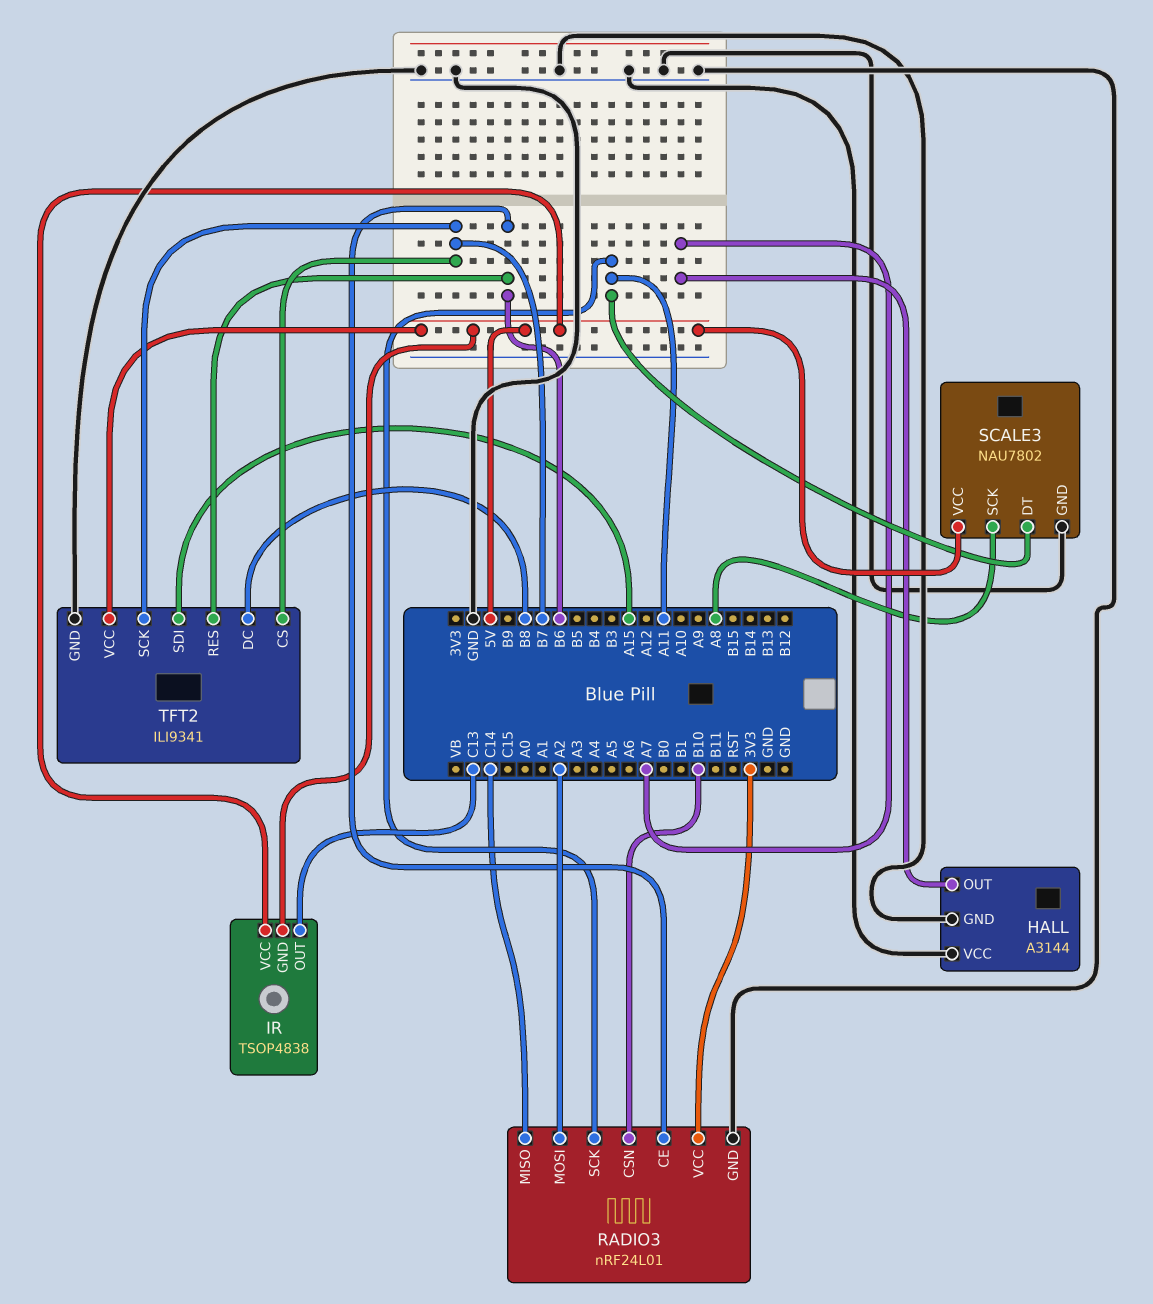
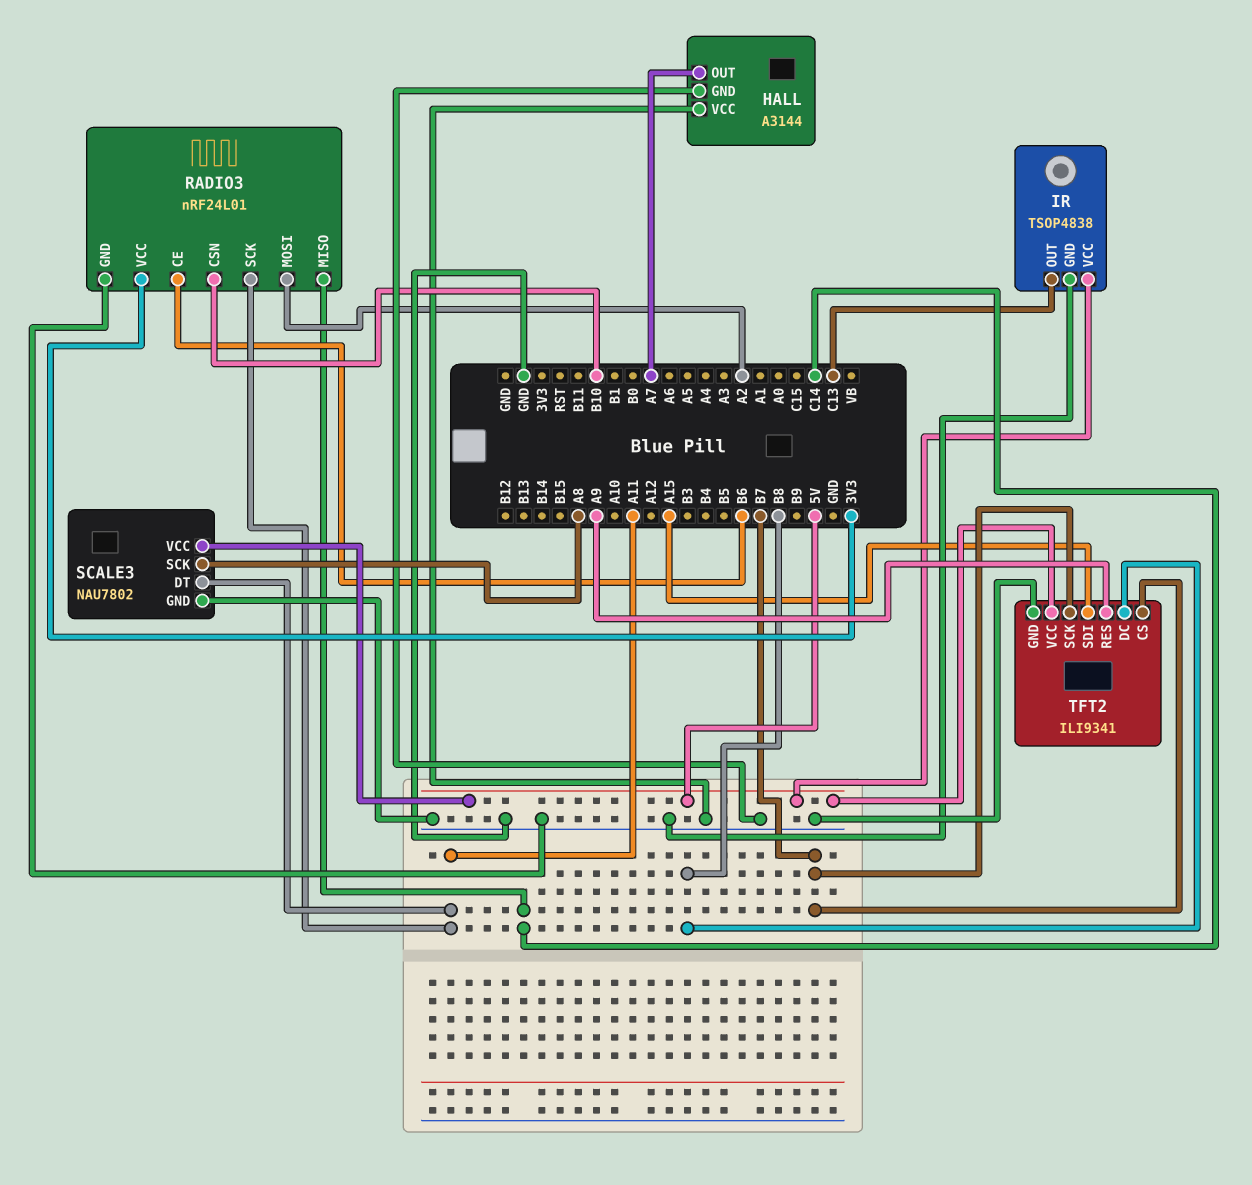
IR pin GND: 5V -> GND
TFT2 pin RES: B6 -> A9

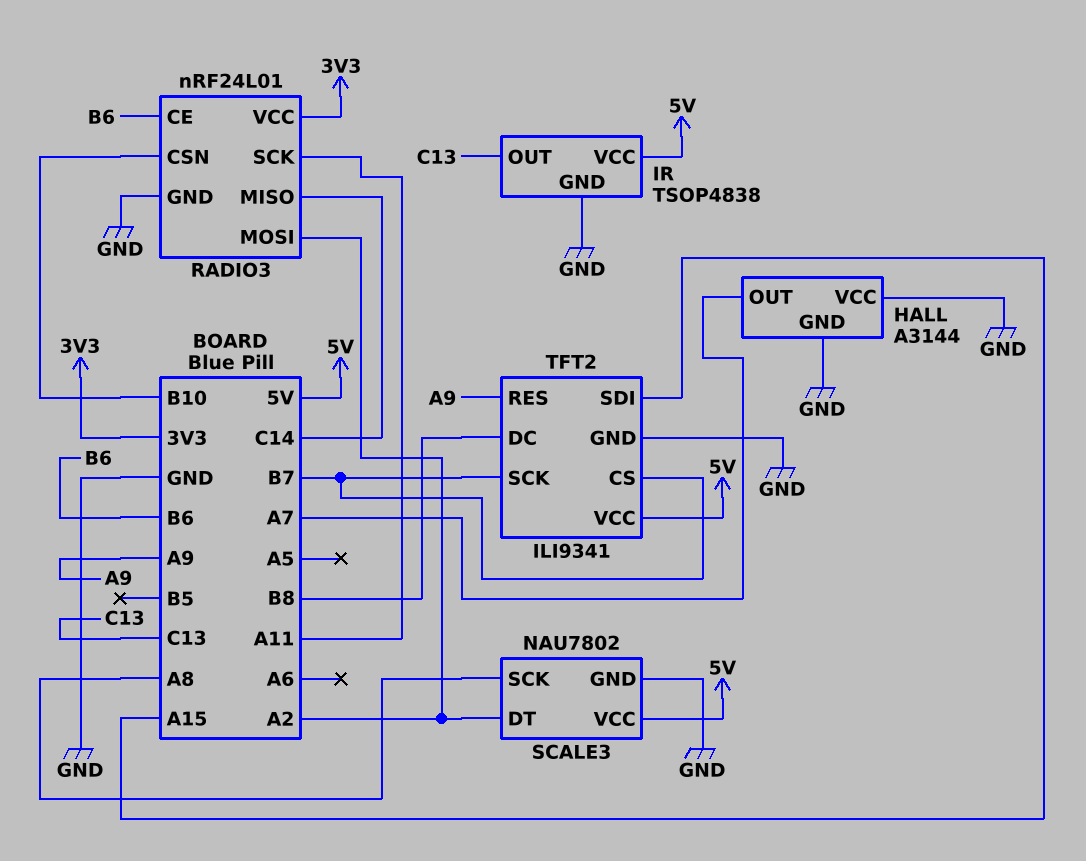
SCALE3 pin DT: A11 -> A2

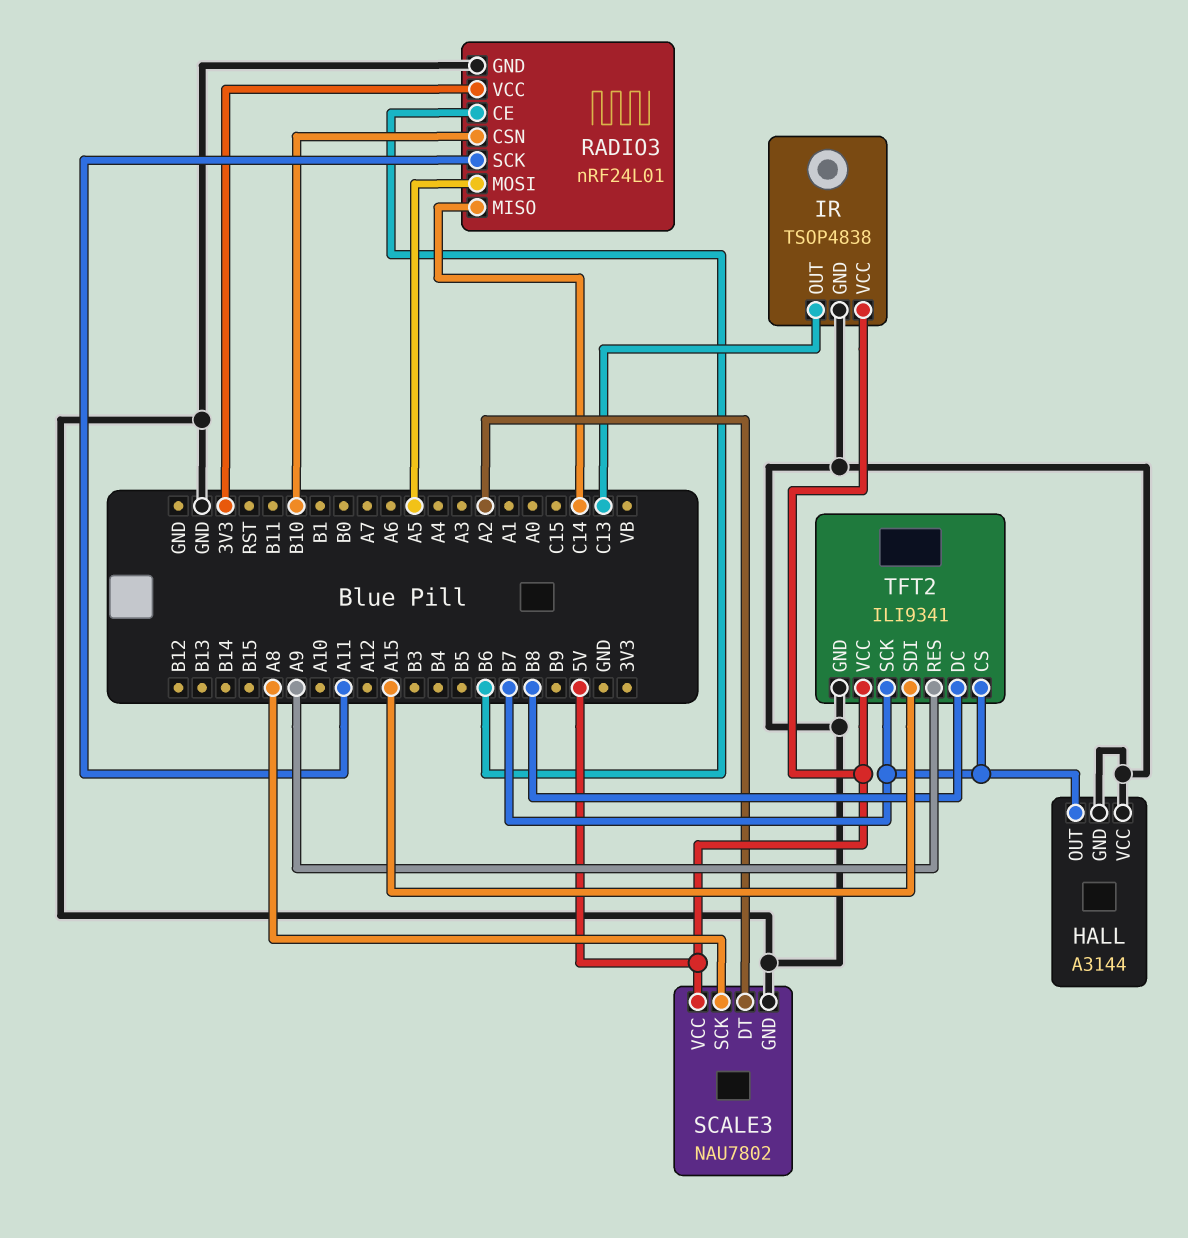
HALL pin OUT: A7 -> B7
RADIO3 pin MOSI: A2 -> A5

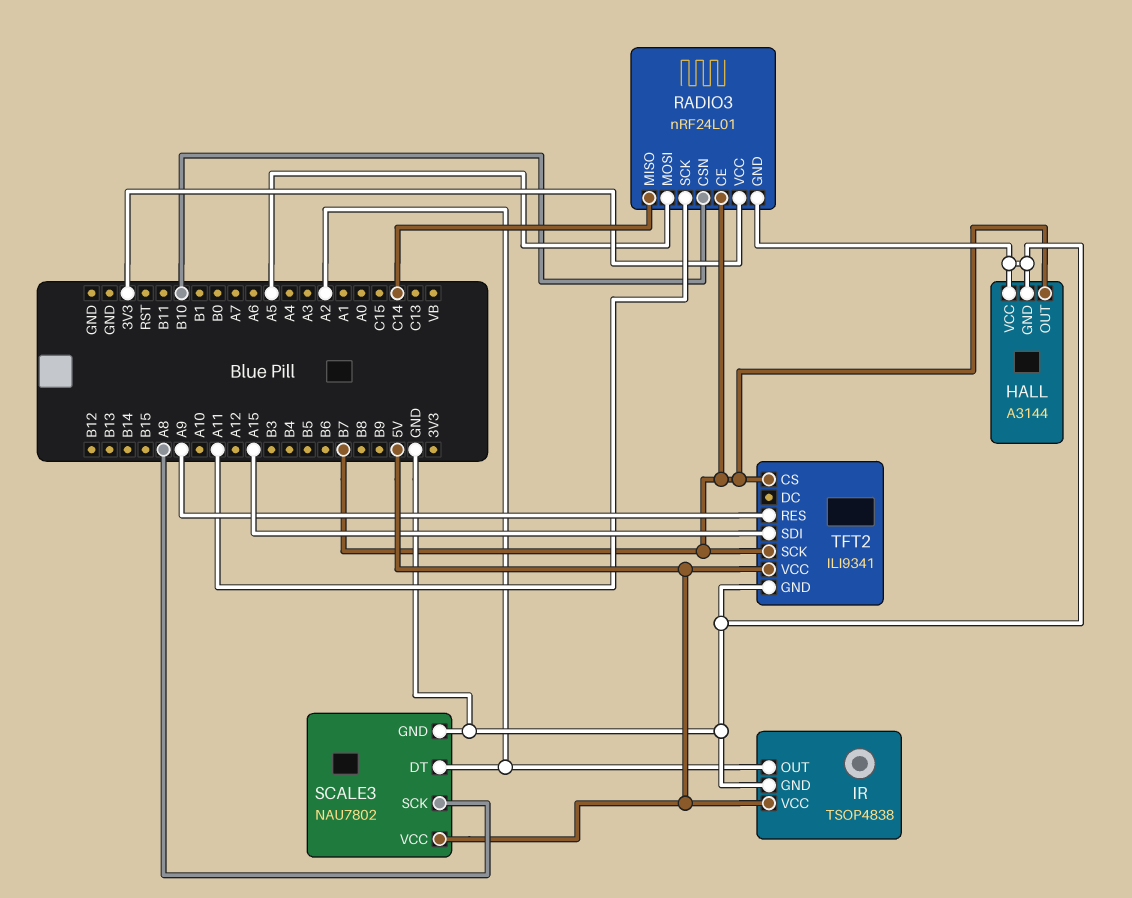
IR pin OUT: C13 -> A2
RADIO3 pin CE: B6 -> B7
TFT2 pin DC: B8 -> none

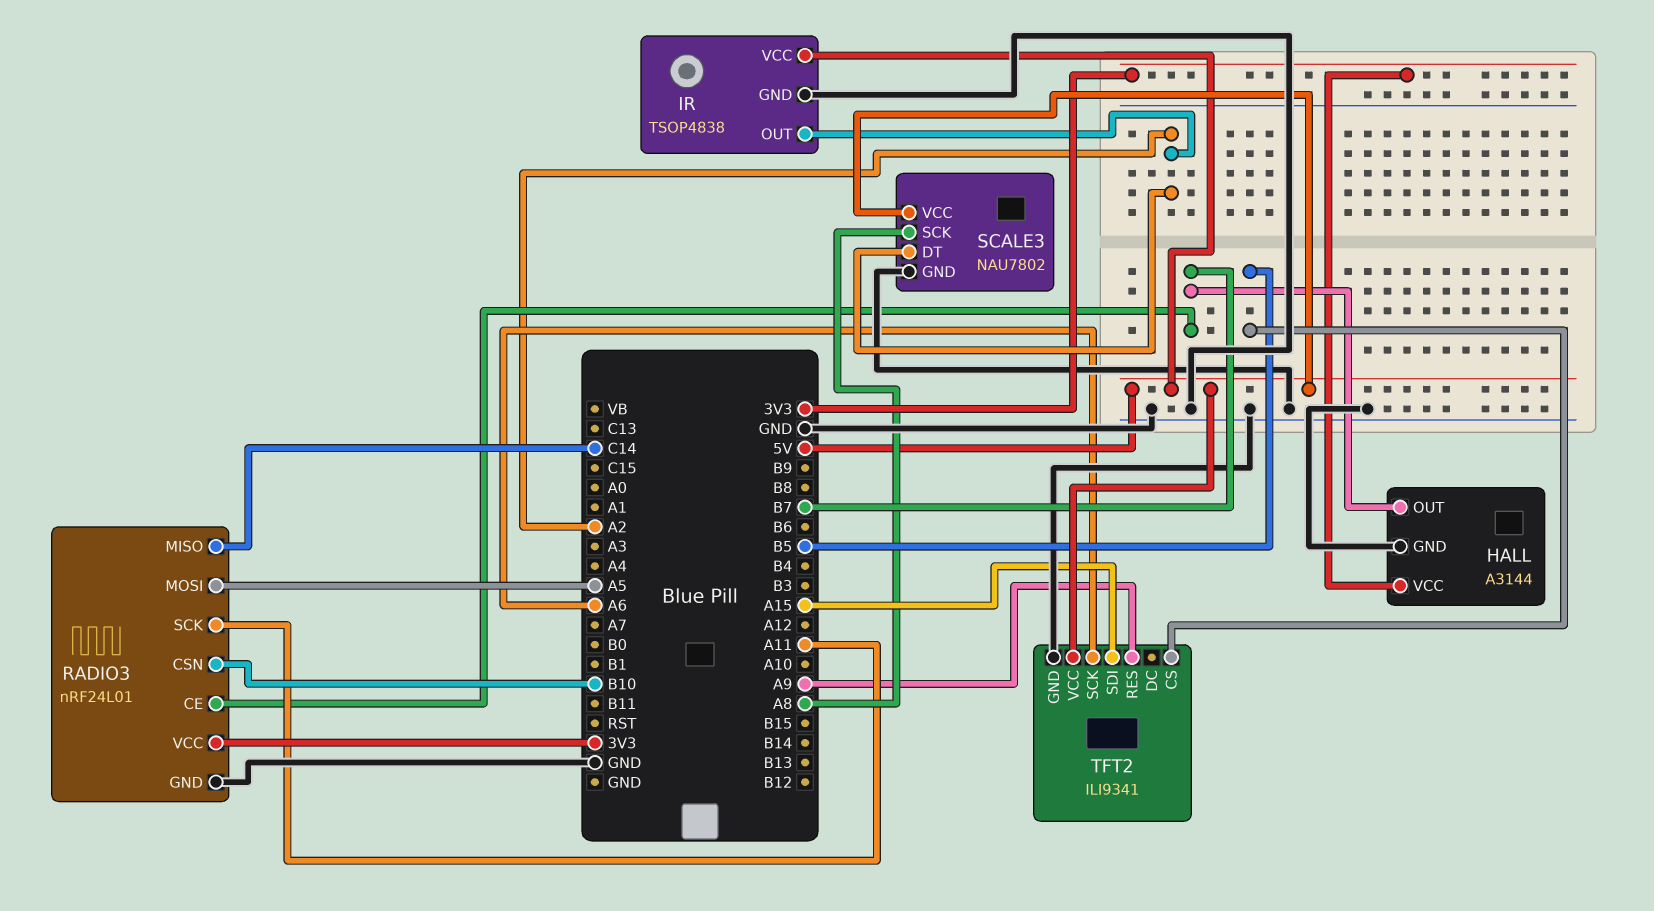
HALL pin VCC: GND -> 3V3
TFT2 pin CS: B7 -> B5
TFT2 pin SCK: B7 -> A6

